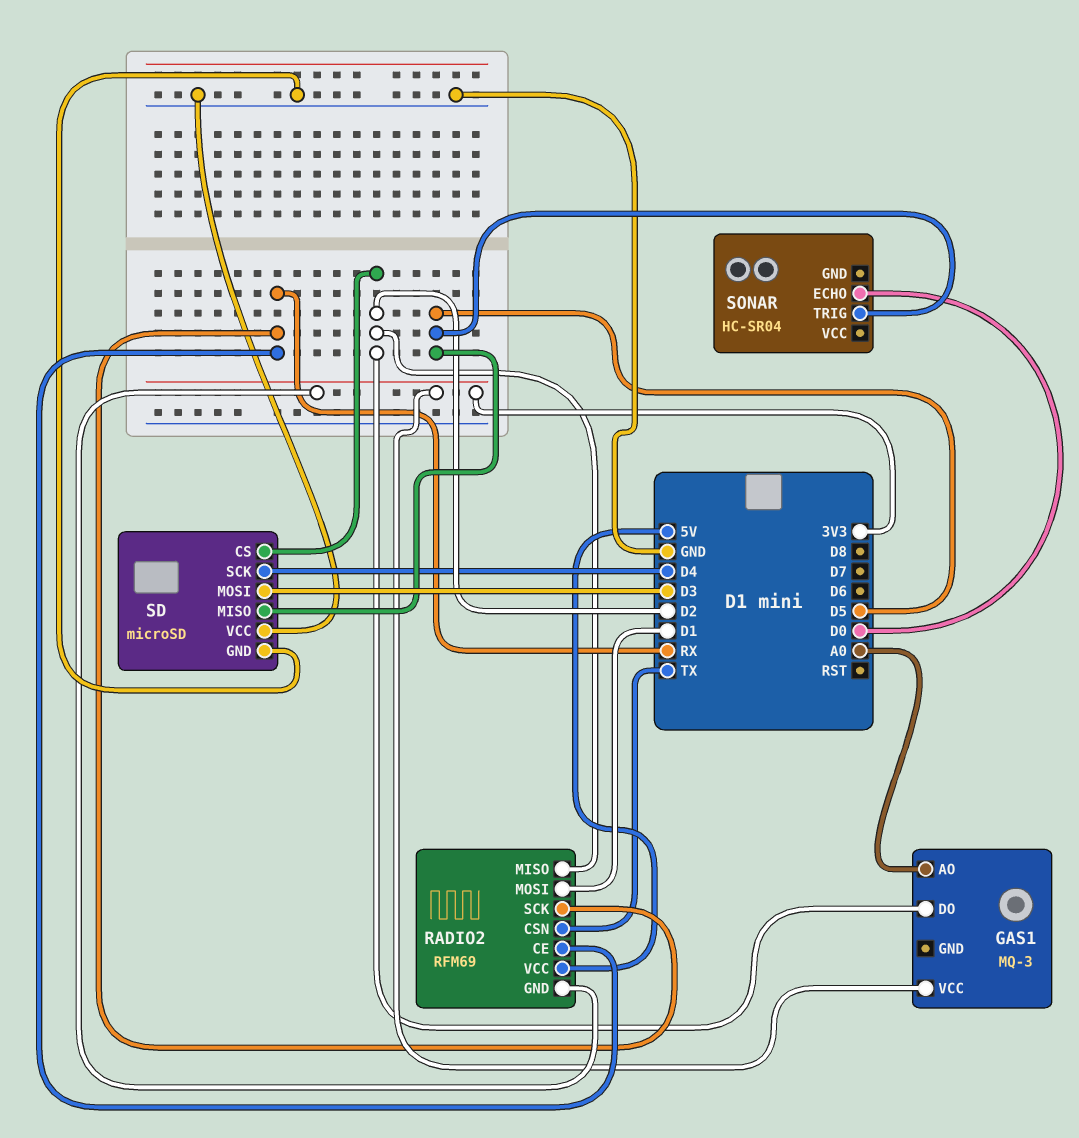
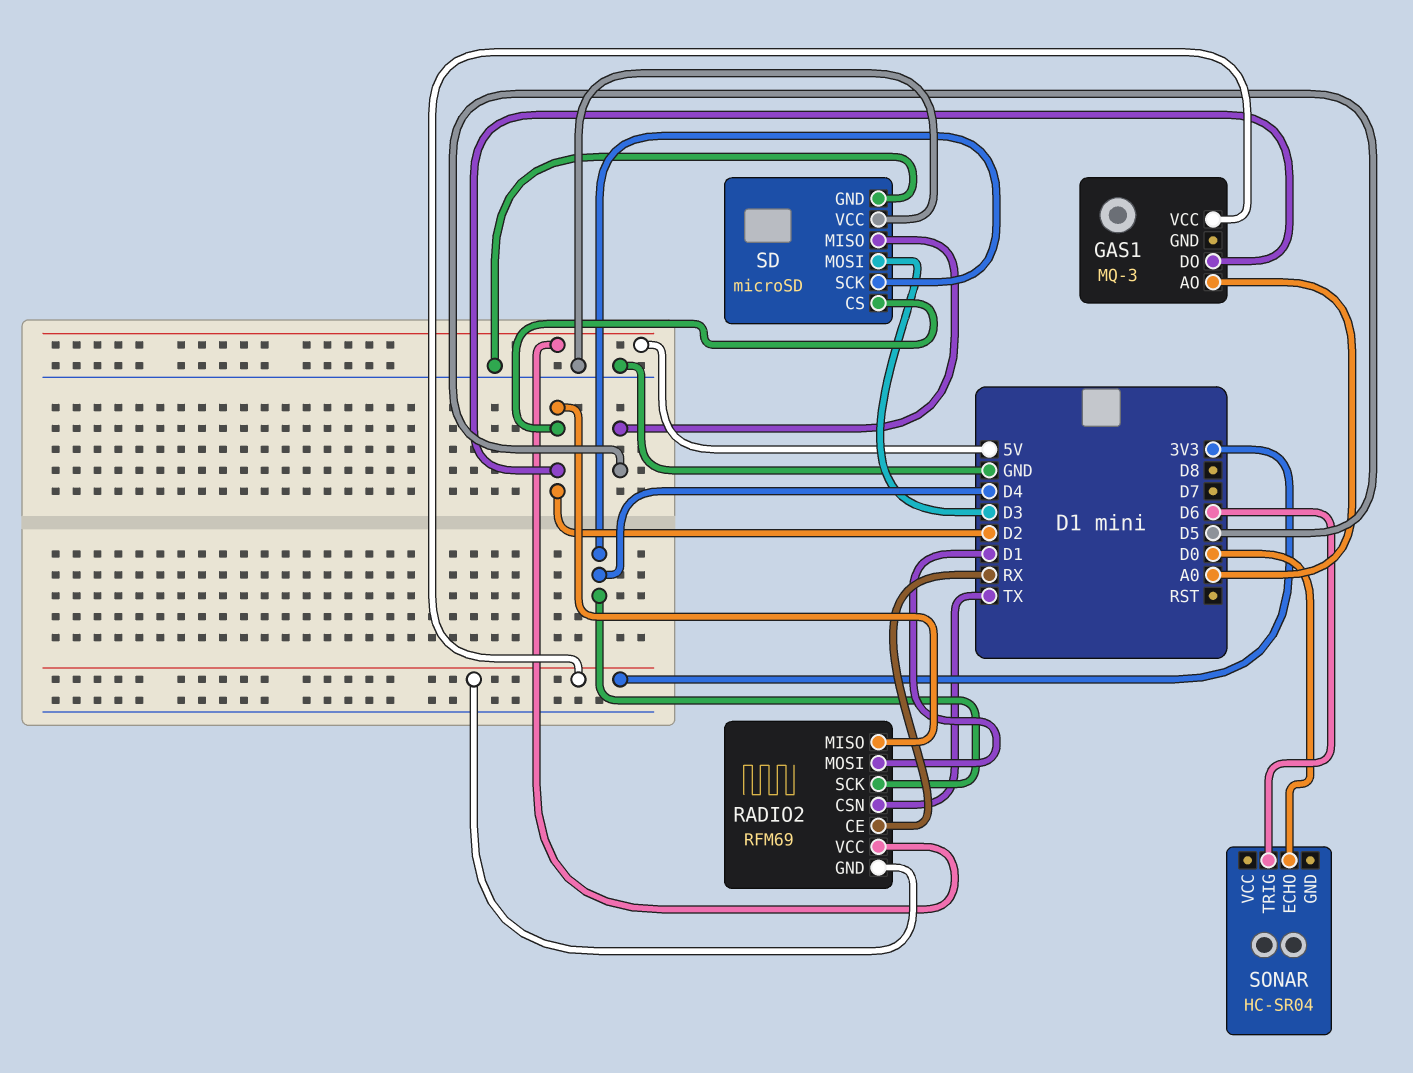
RADIO2 pin SCK: RX -> D4
SONAR pin TRIG: D5 -> D6

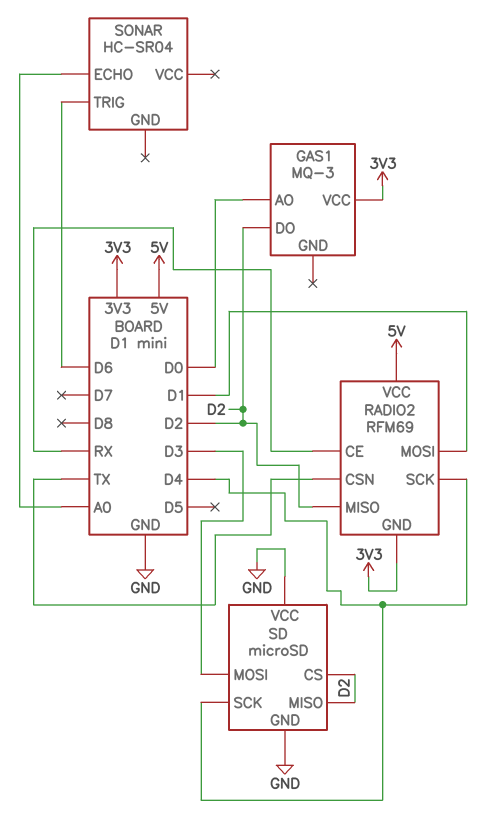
GAS1 pin AO: A0 -> D0
SD pin MISO: D5 -> D2
SONAR pin ECHO: D0 -> A0

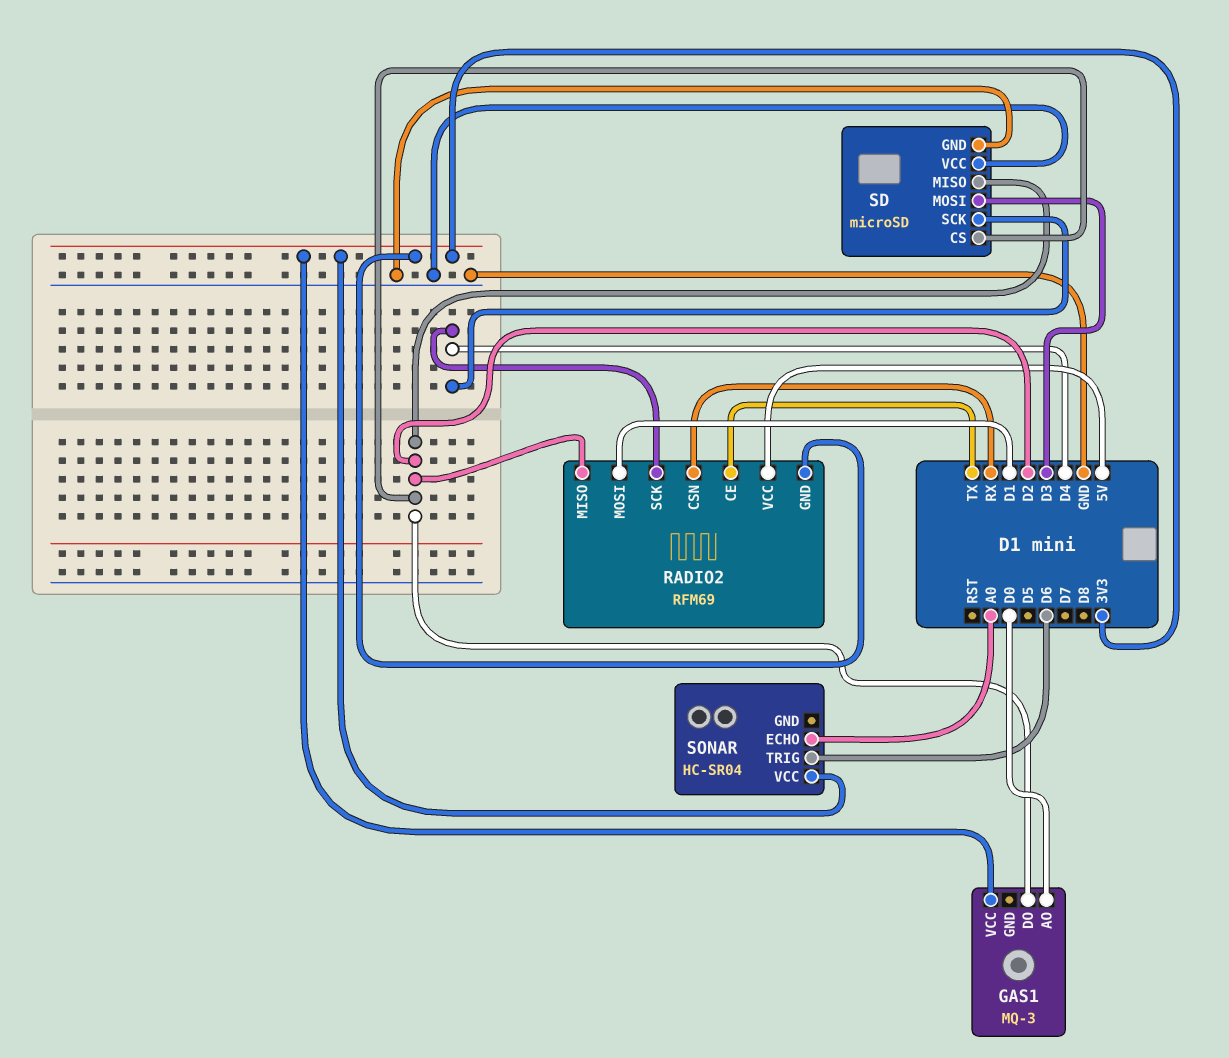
RADIO2 pin CE: RX -> TX
RADIO2 pin CSN: TX -> RX
SONAR pin VCC: none -> 3V3

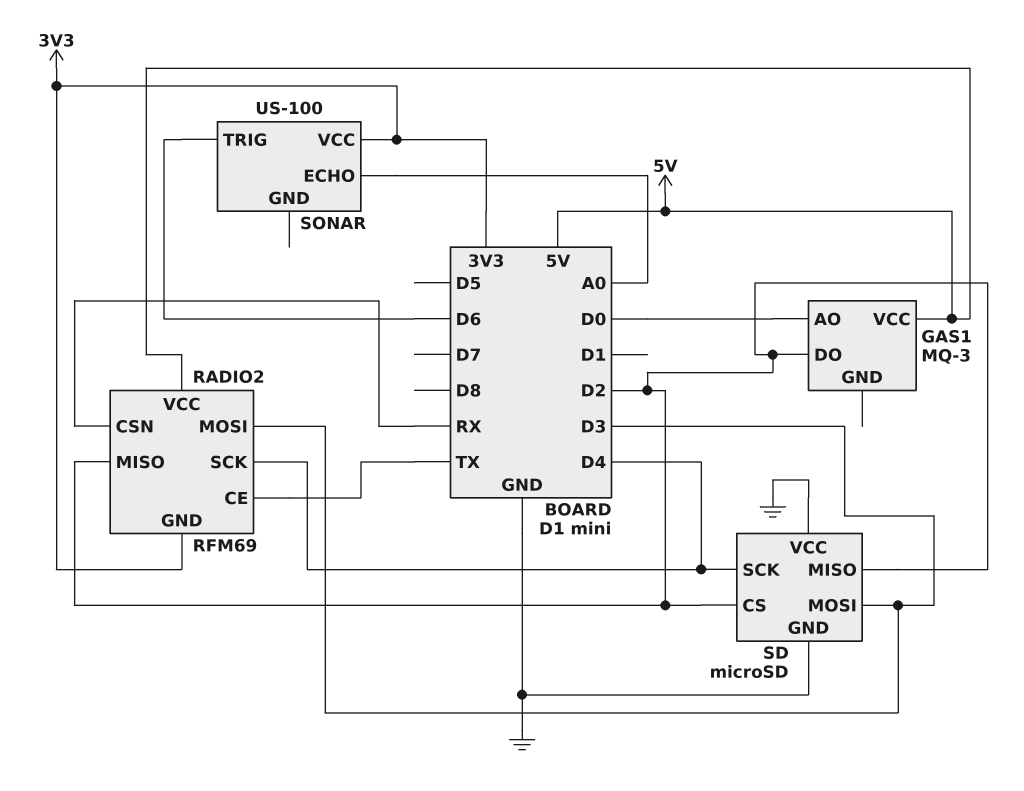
GAS1 pin VCC: 3V3 -> 5V
RADIO2 pin MOSI: D1 -> D3
SONAR: HC-SR04 -> US-100

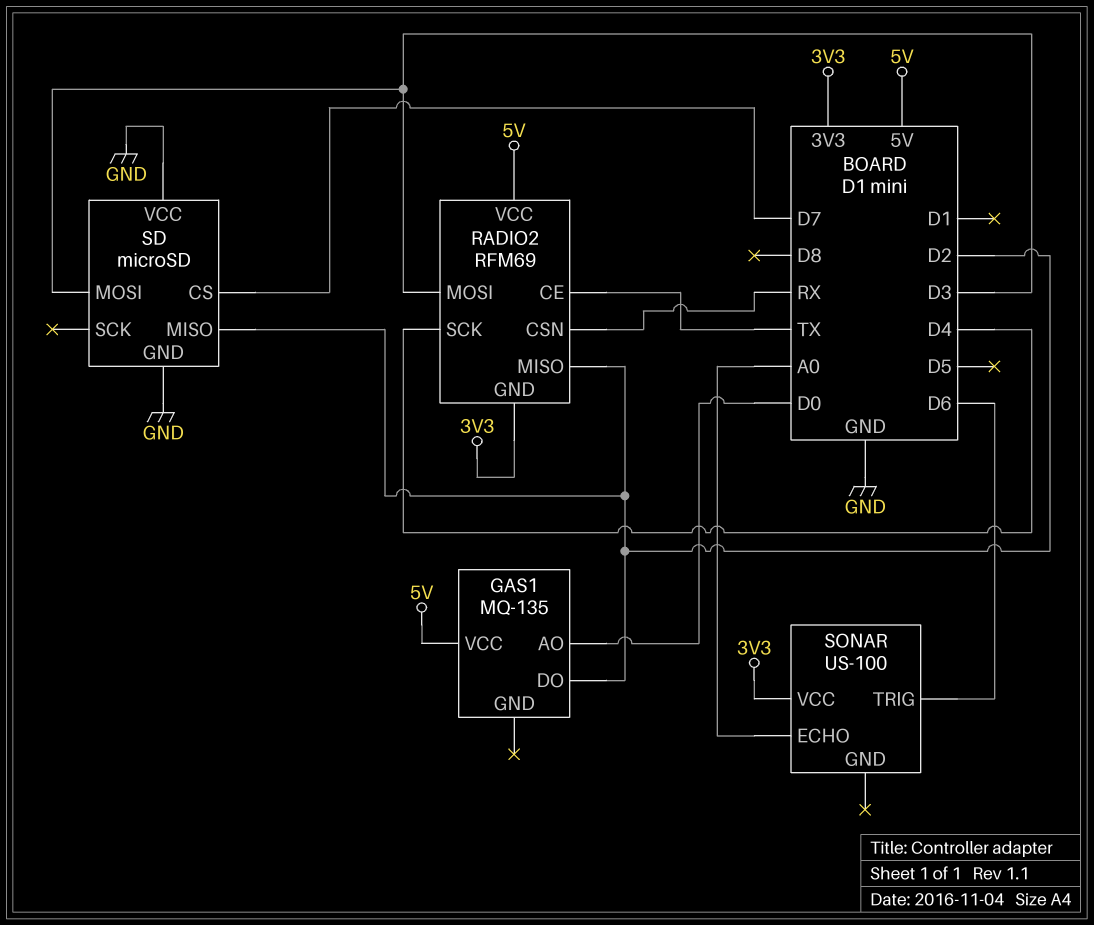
GAS1: MQ-3 -> MQ-135
SD pin CS: D2 -> D7
SD pin SCK: D4 -> none

